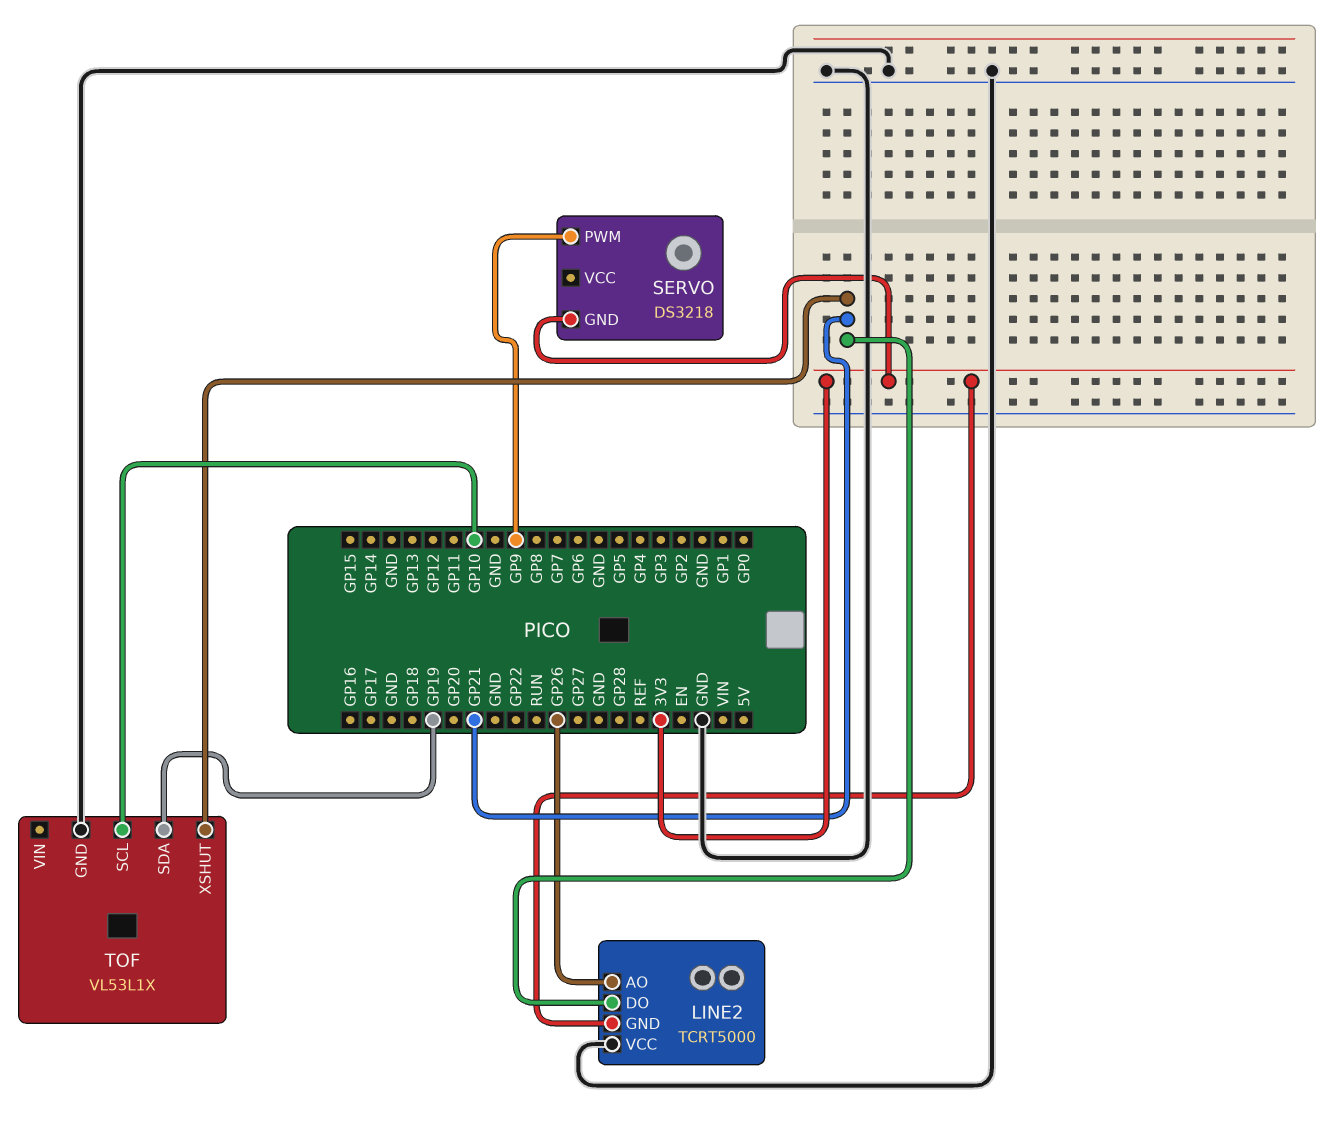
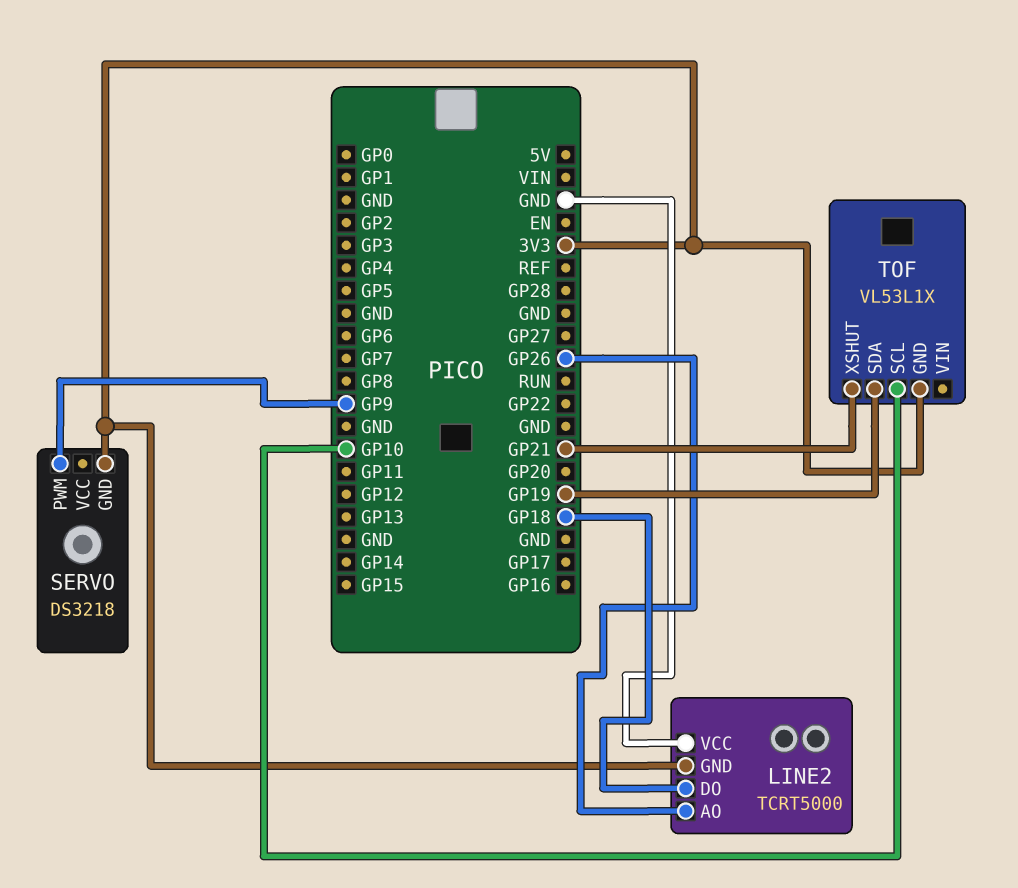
LINE2 pin DO: GP21 -> GP18
TOF pin GND: GND -> 3V3

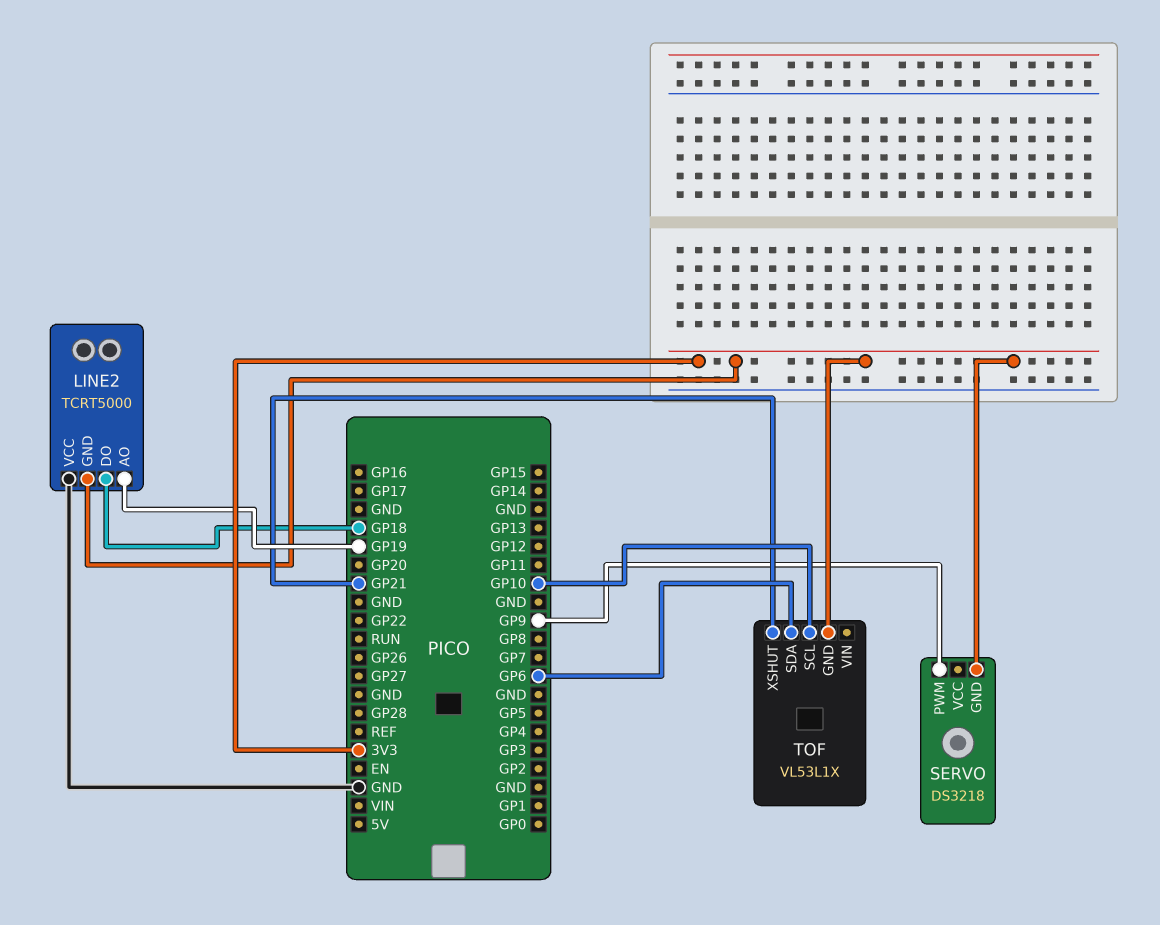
LINE2 pin AO: GP26 -> GP19
TOF pin SDA: GP19 -> GP6

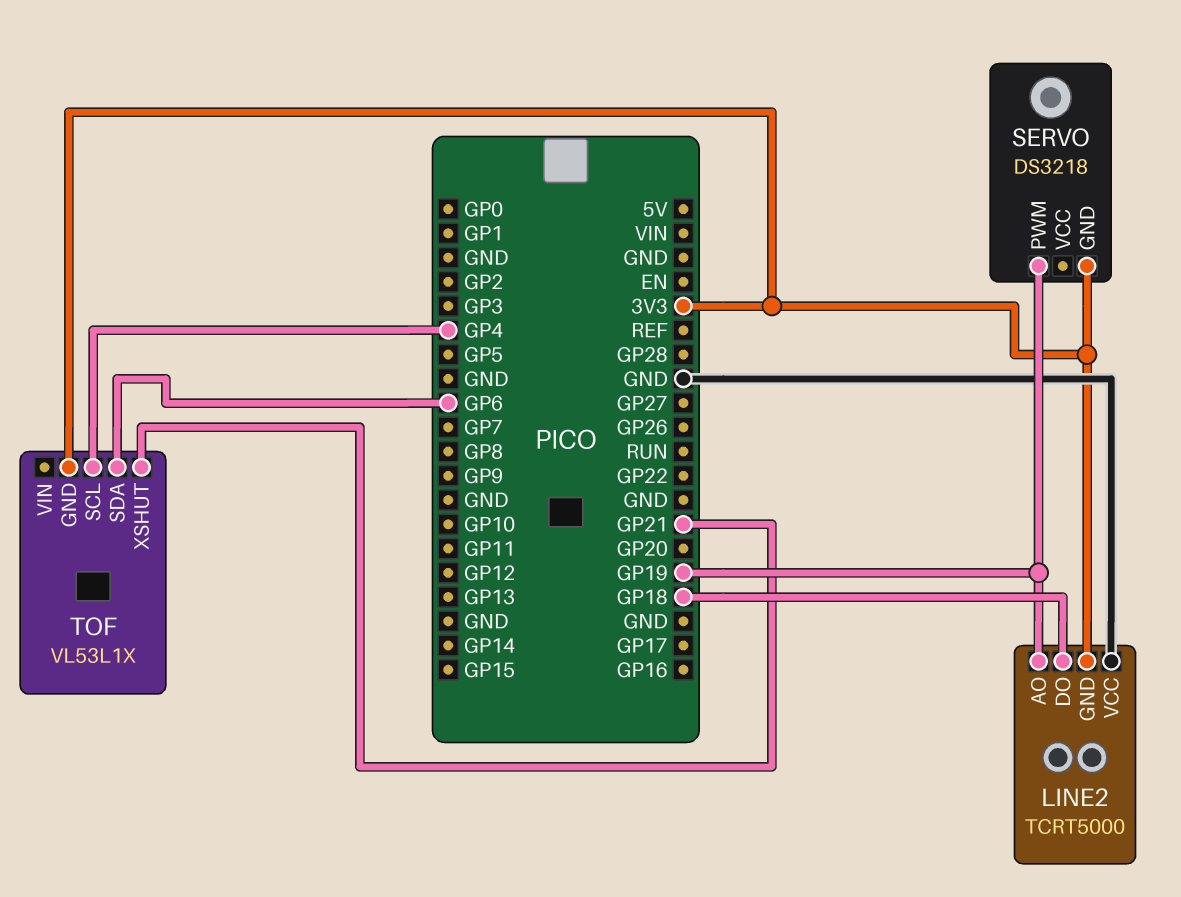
SERVO pin PWM: GP9 -> GP19
TOF pin SCL: GP10 -> GP4

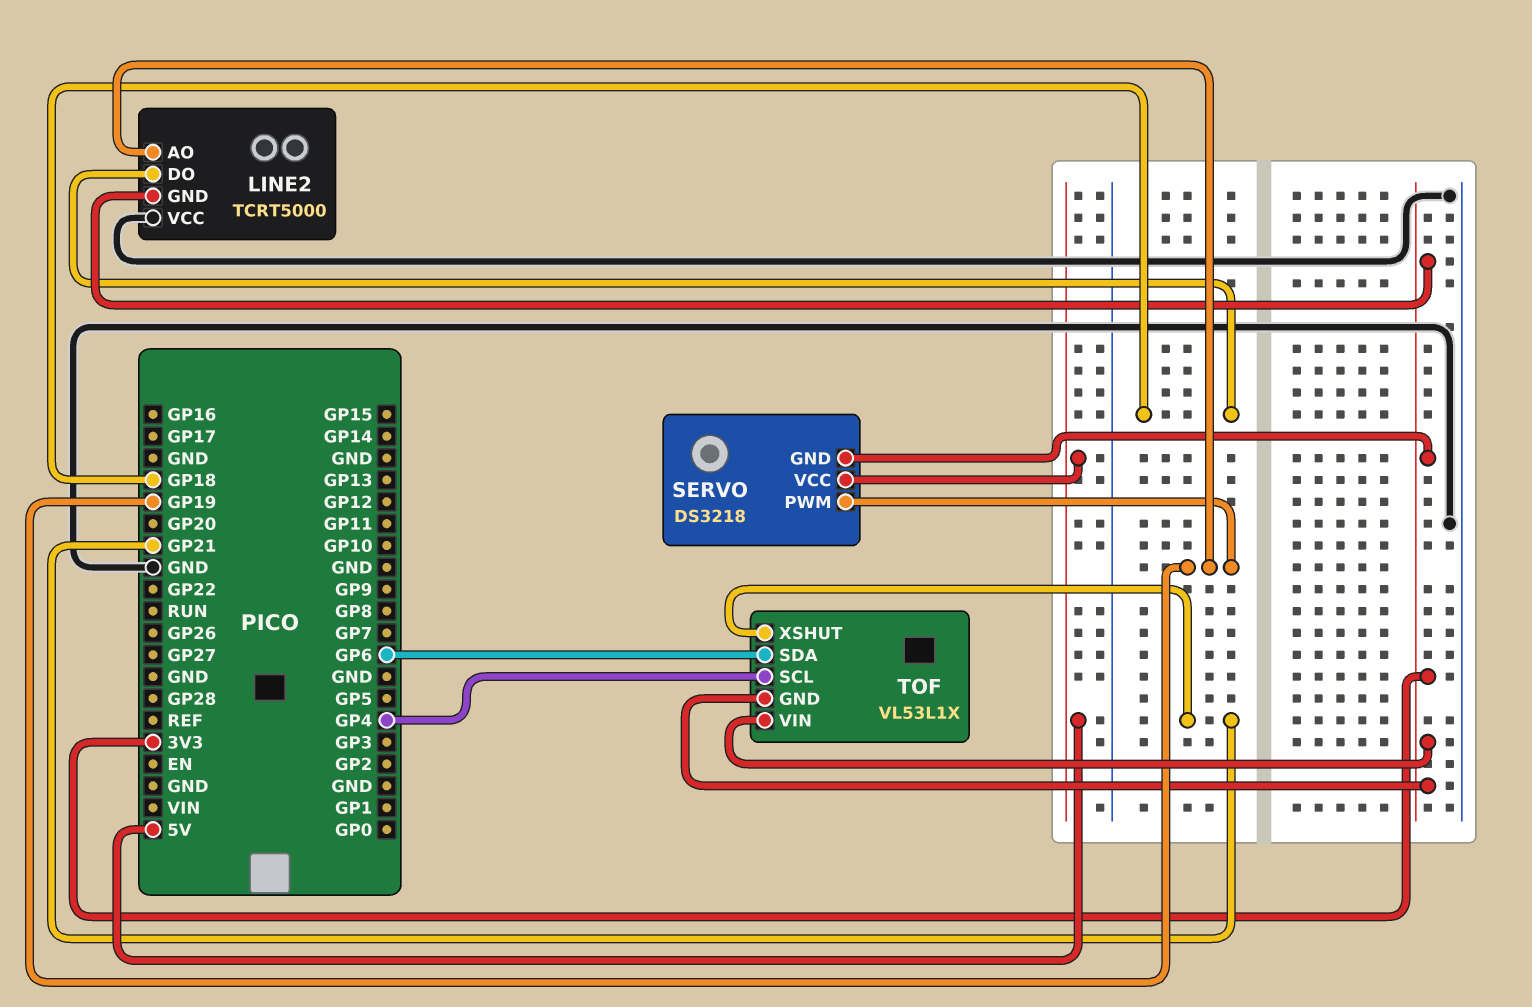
SERVO pin VCC: none -> 5V
TOF pin VIN: none -> 3V3

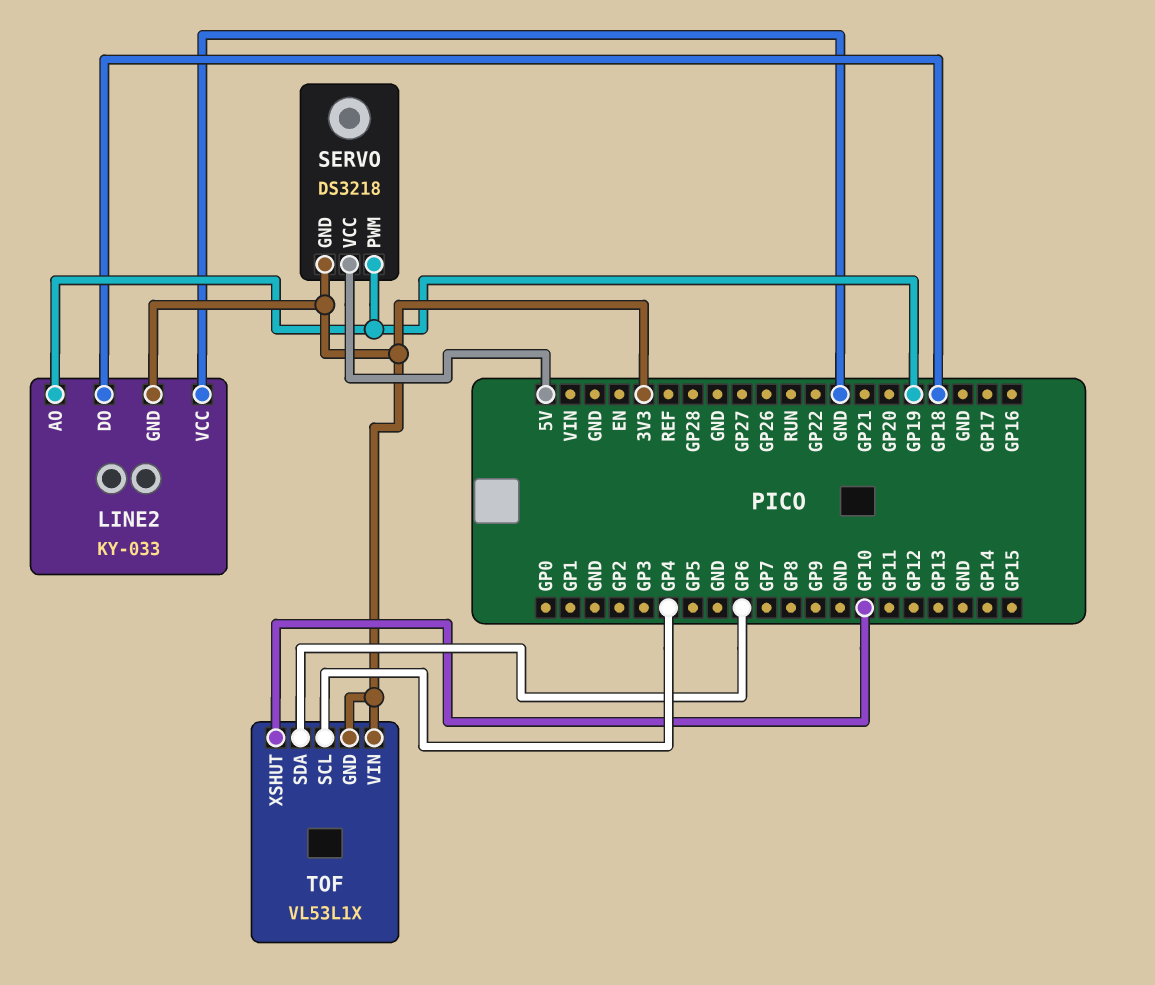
LINE2: TCRT5000 -> KY-033
TOF pin XSHUT: GP21 -> GP10

